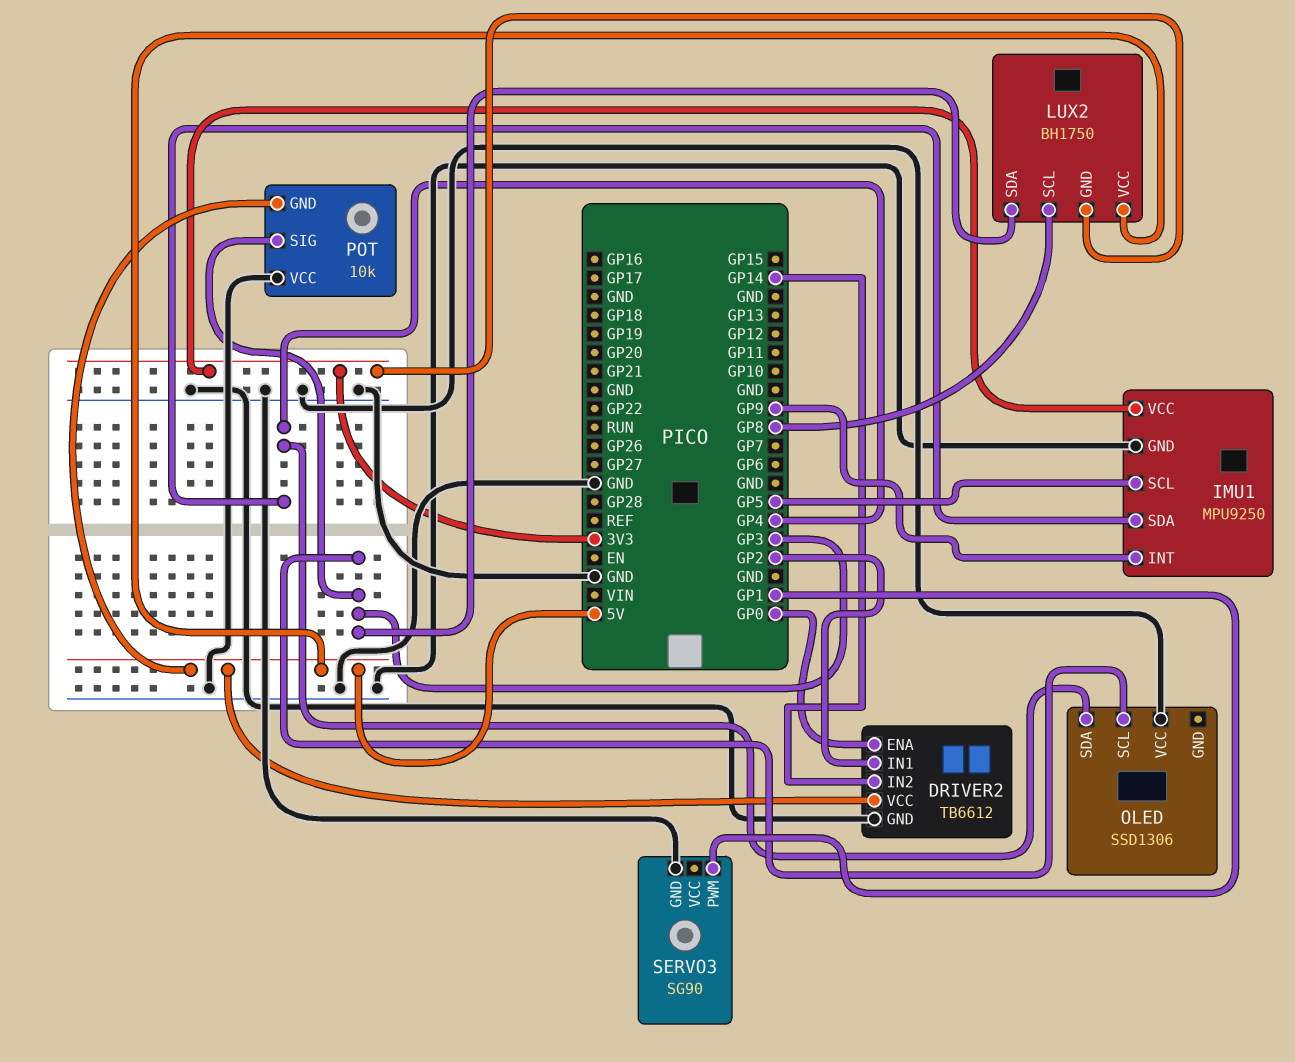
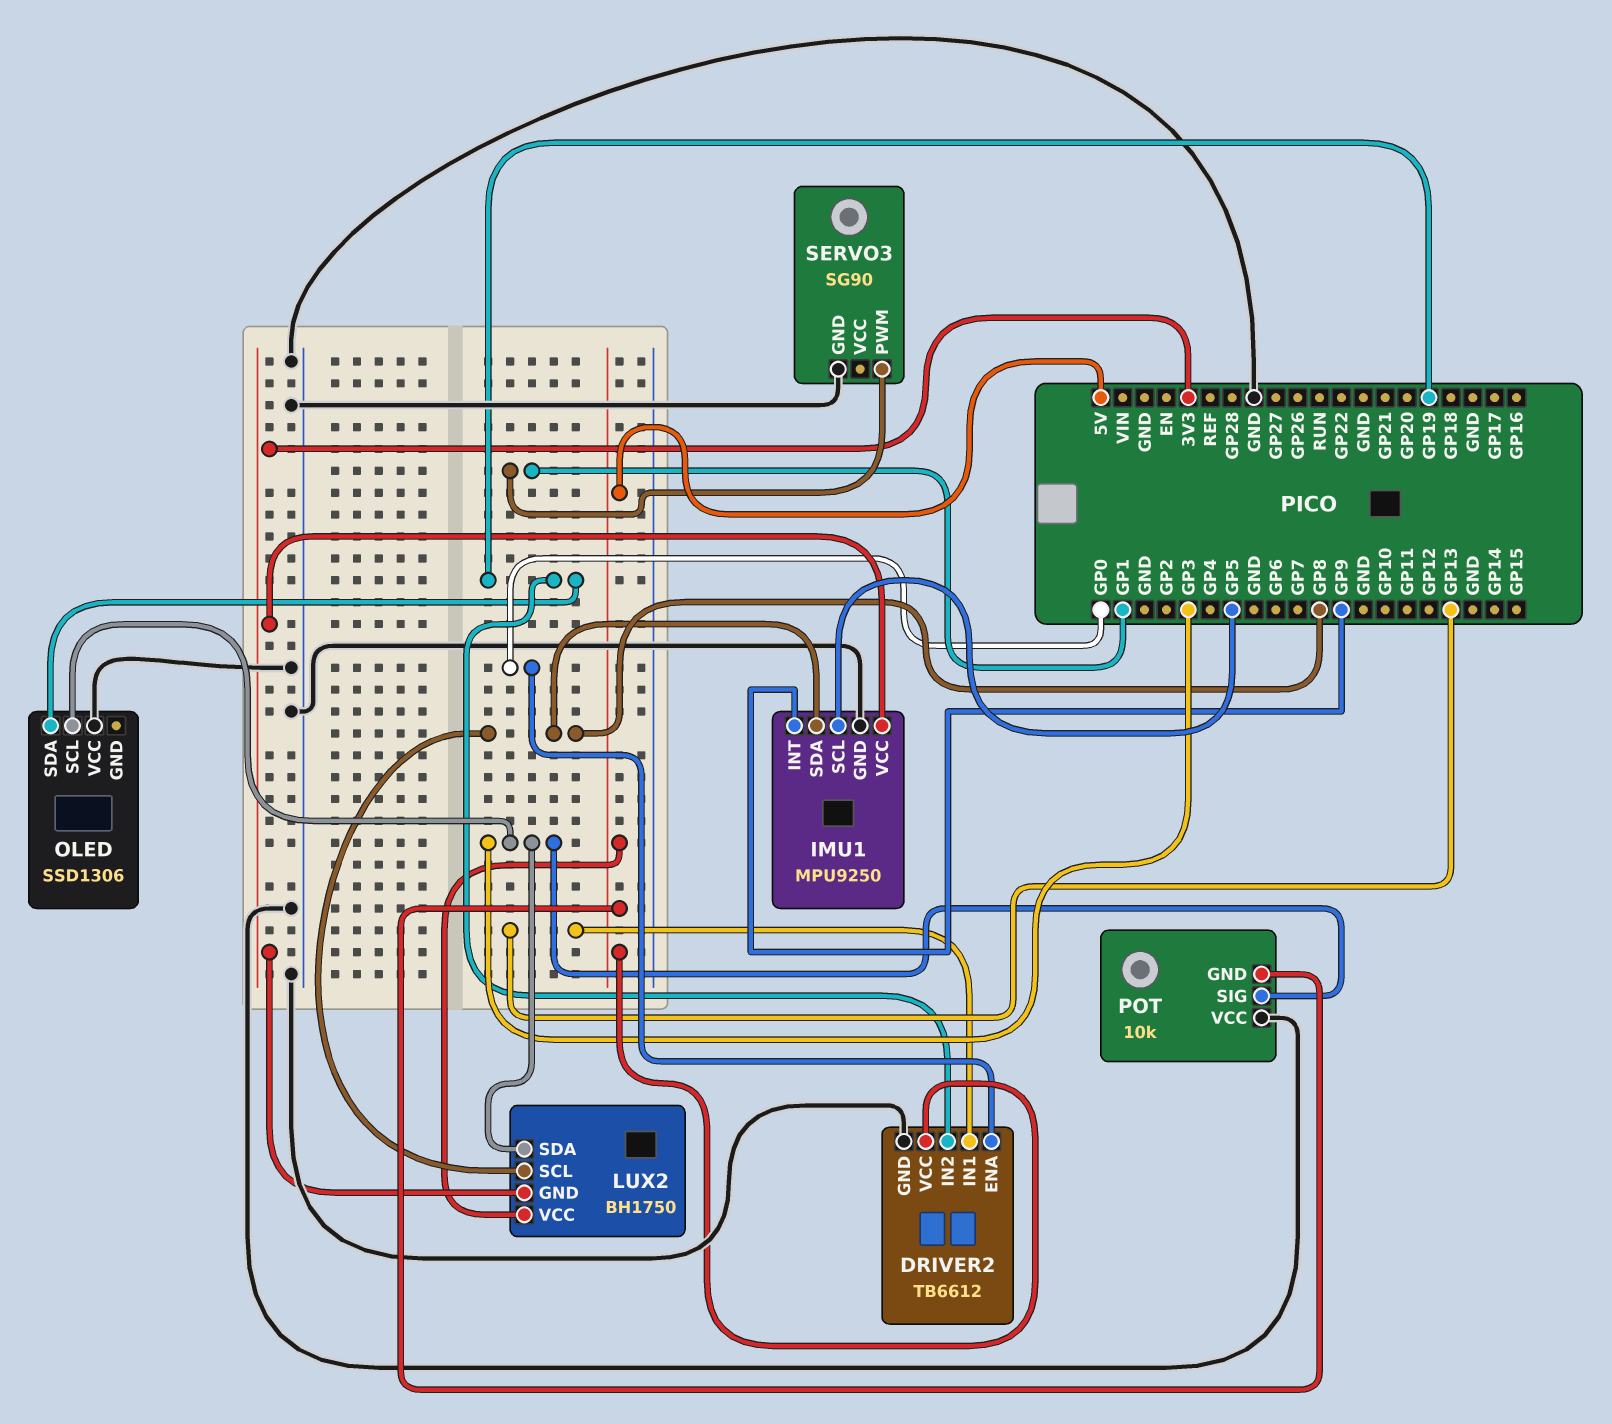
DRIVER2 pin IN1: GP2 -> GP13
DRIVER2 pin IN2: GP14 -> GP19
IMU1 pin SDA: GP4 -> GP8
OLED pin SDA: GP4 -> GP19

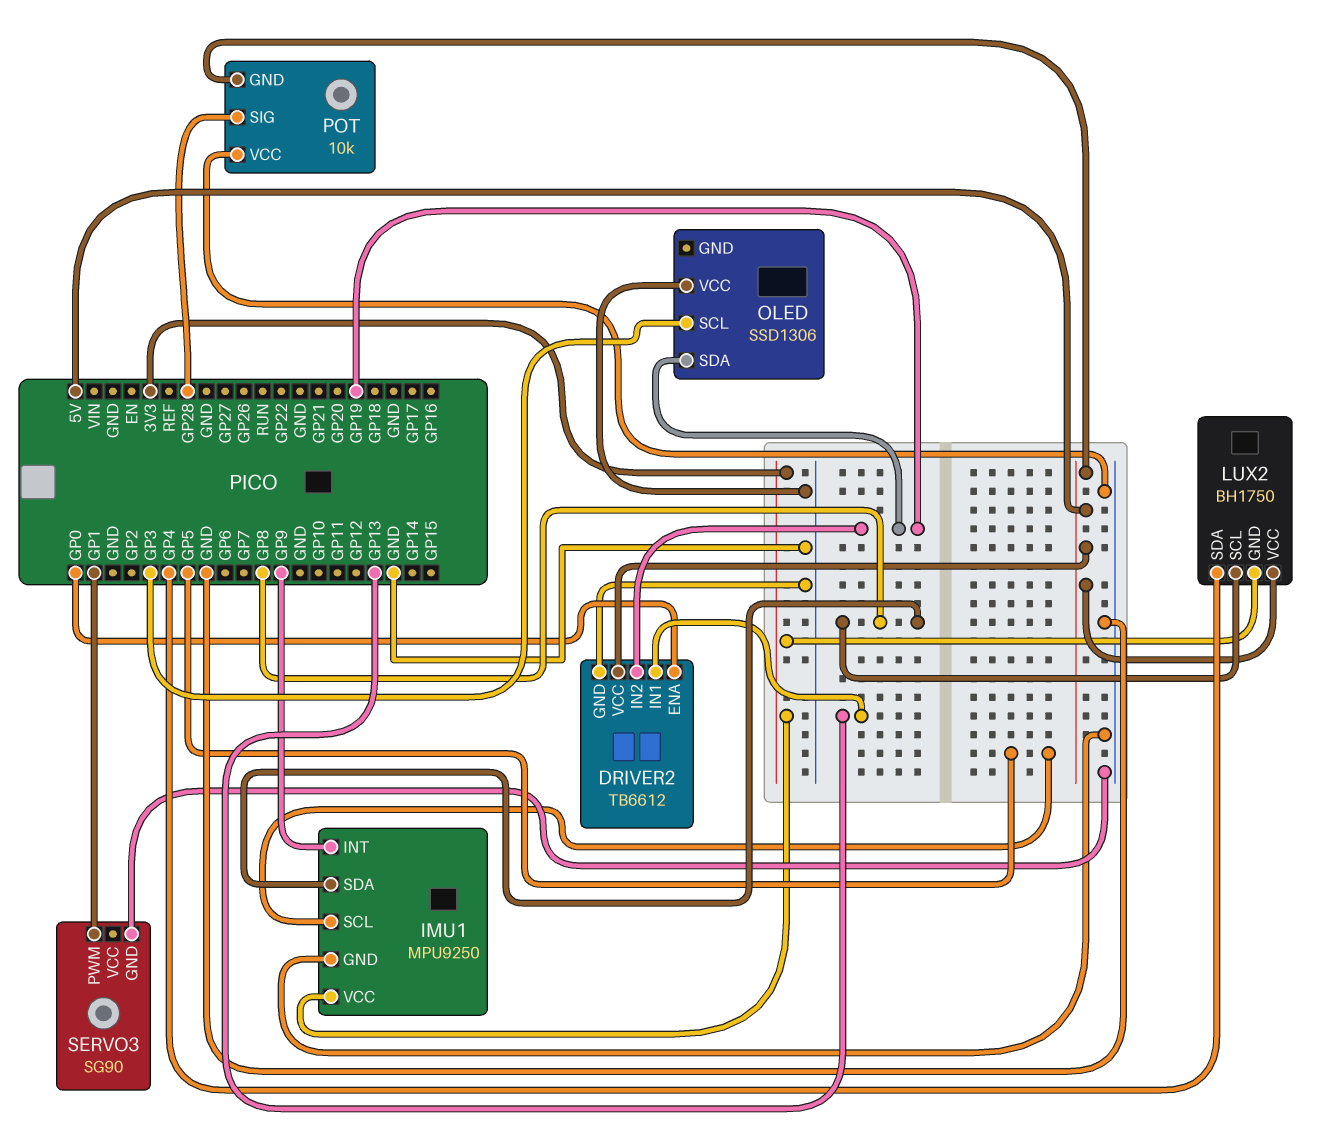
LUX2 pin SDA: GP3 -> GP4
POT pin SIG: GP3 -> GP28

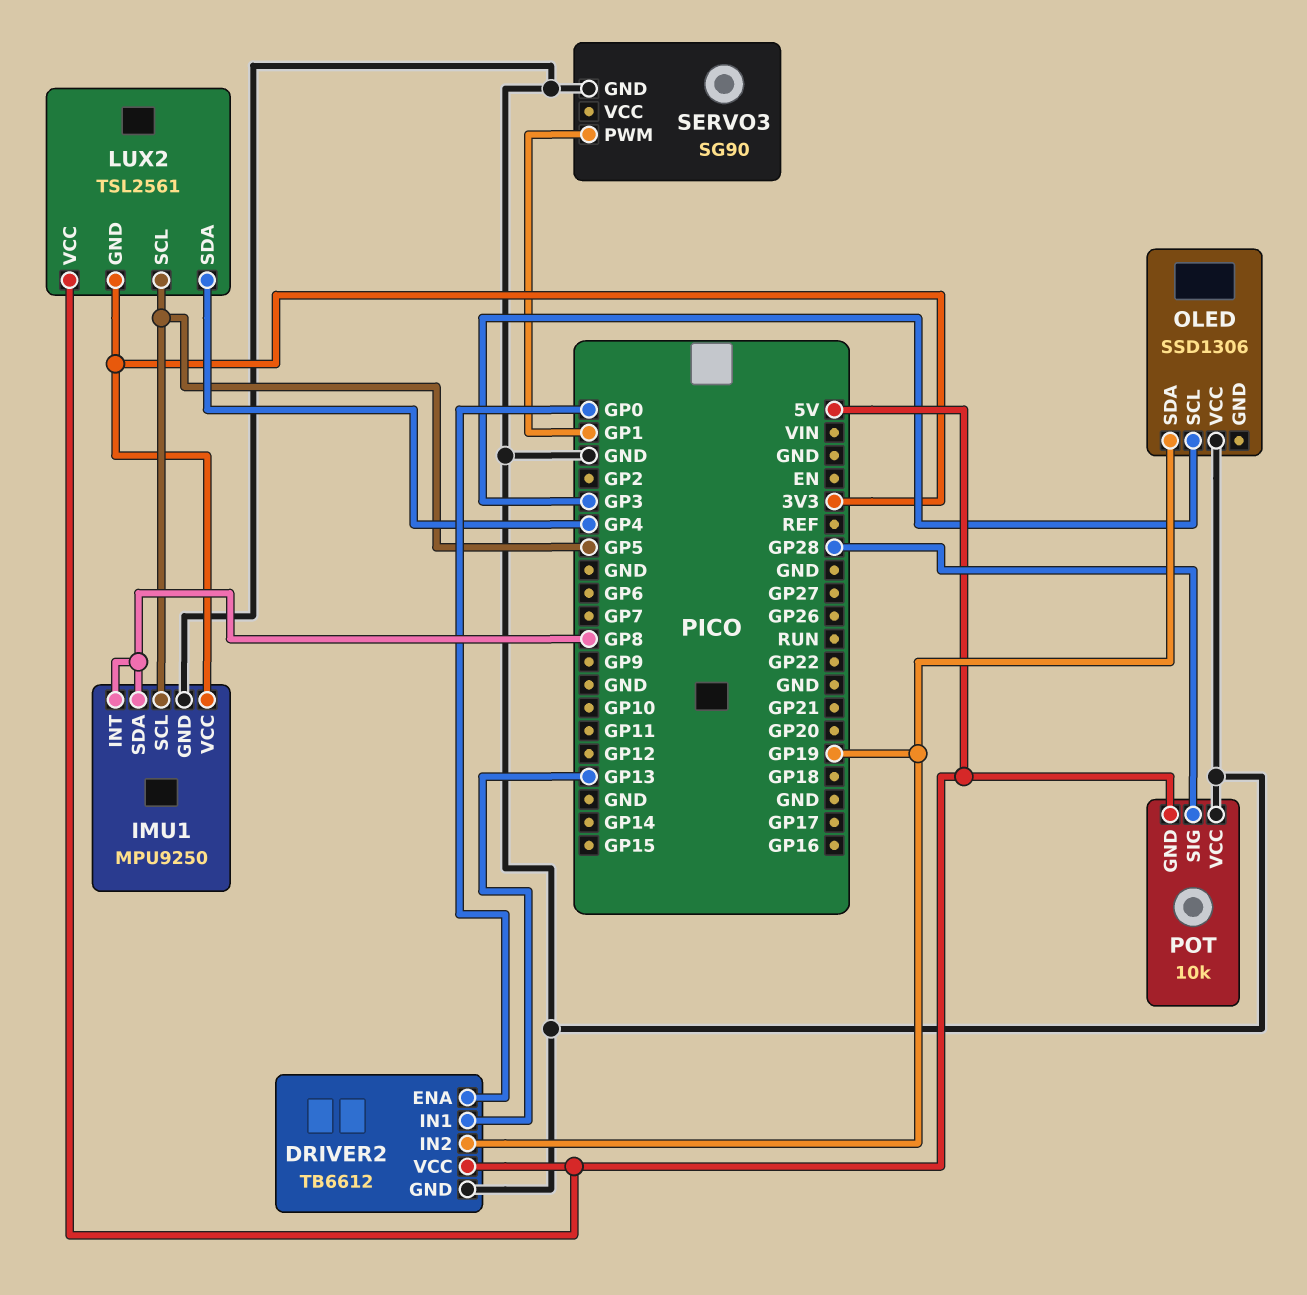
IMU1 pin INT: GP9 -> GP8
LUX2: BH1750 -> TSL2561
LUX2 pin SCL: GP8 -> GP5

